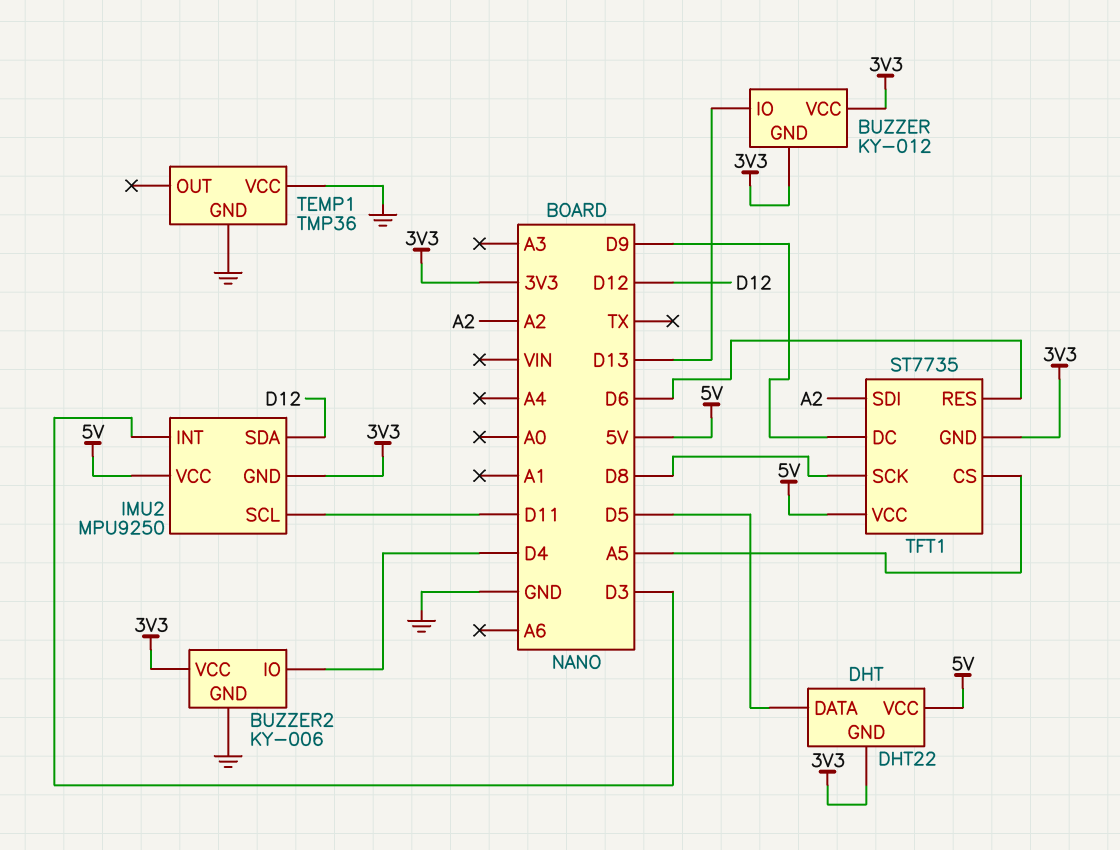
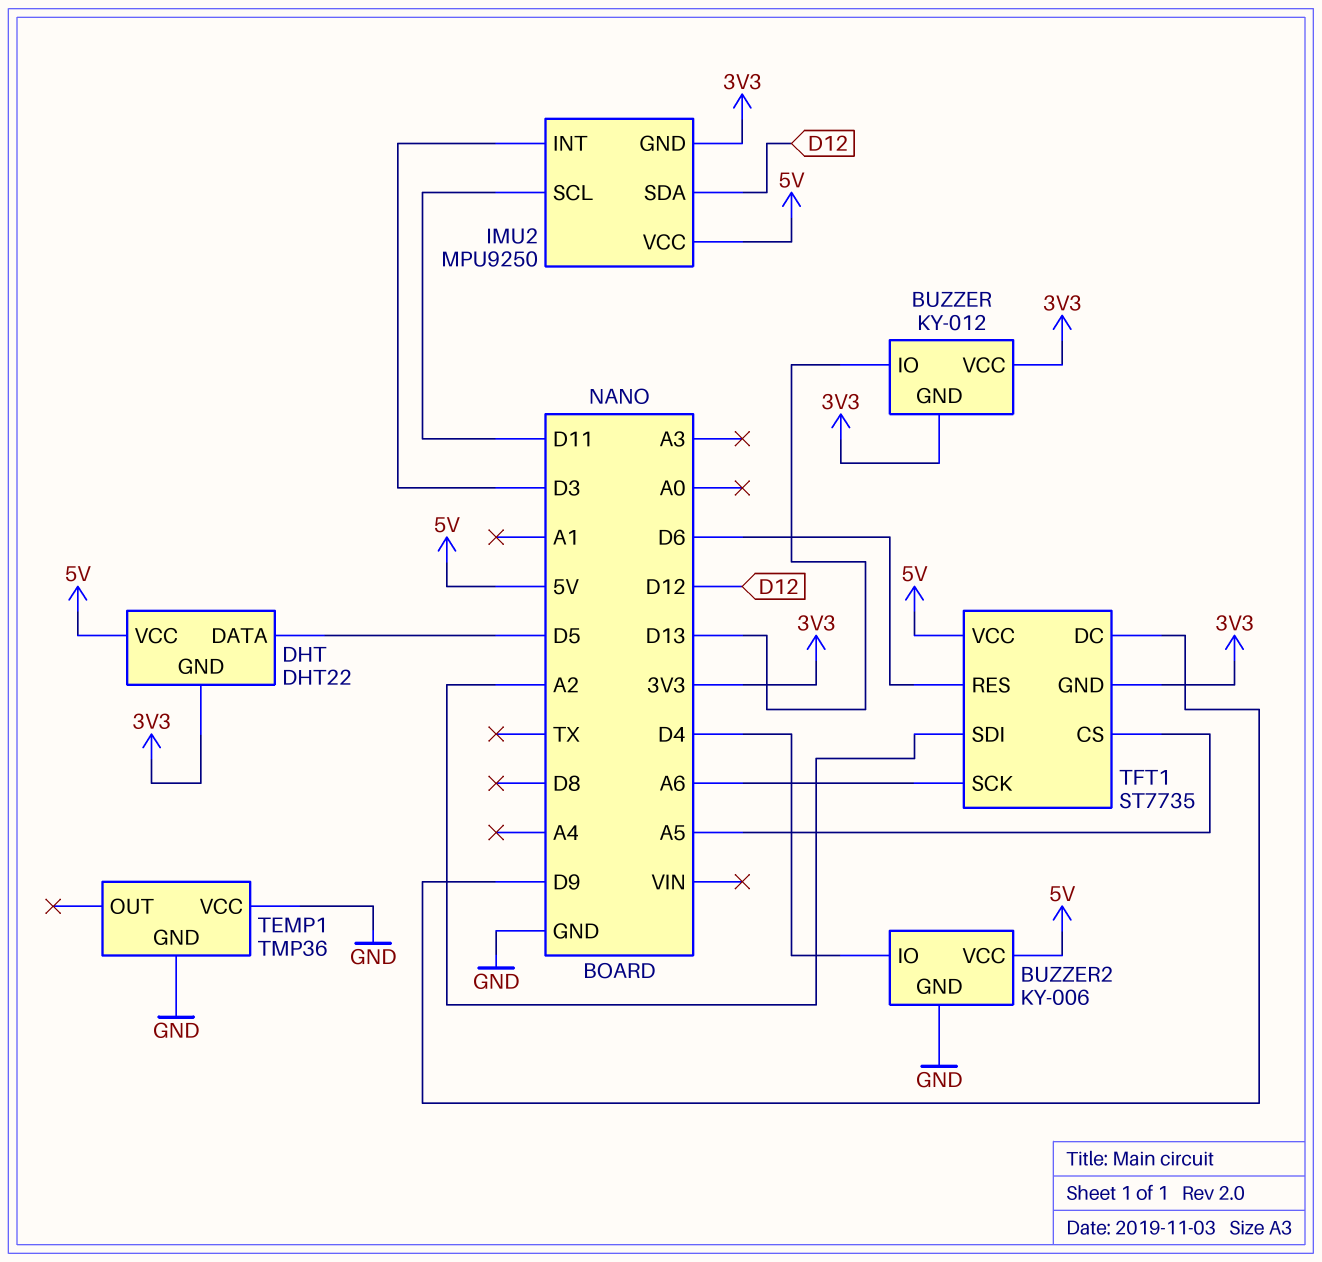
BUZZER2 pin VCC: 3V3 -> 5V
TFT1 pin SCK: D8 -> A6

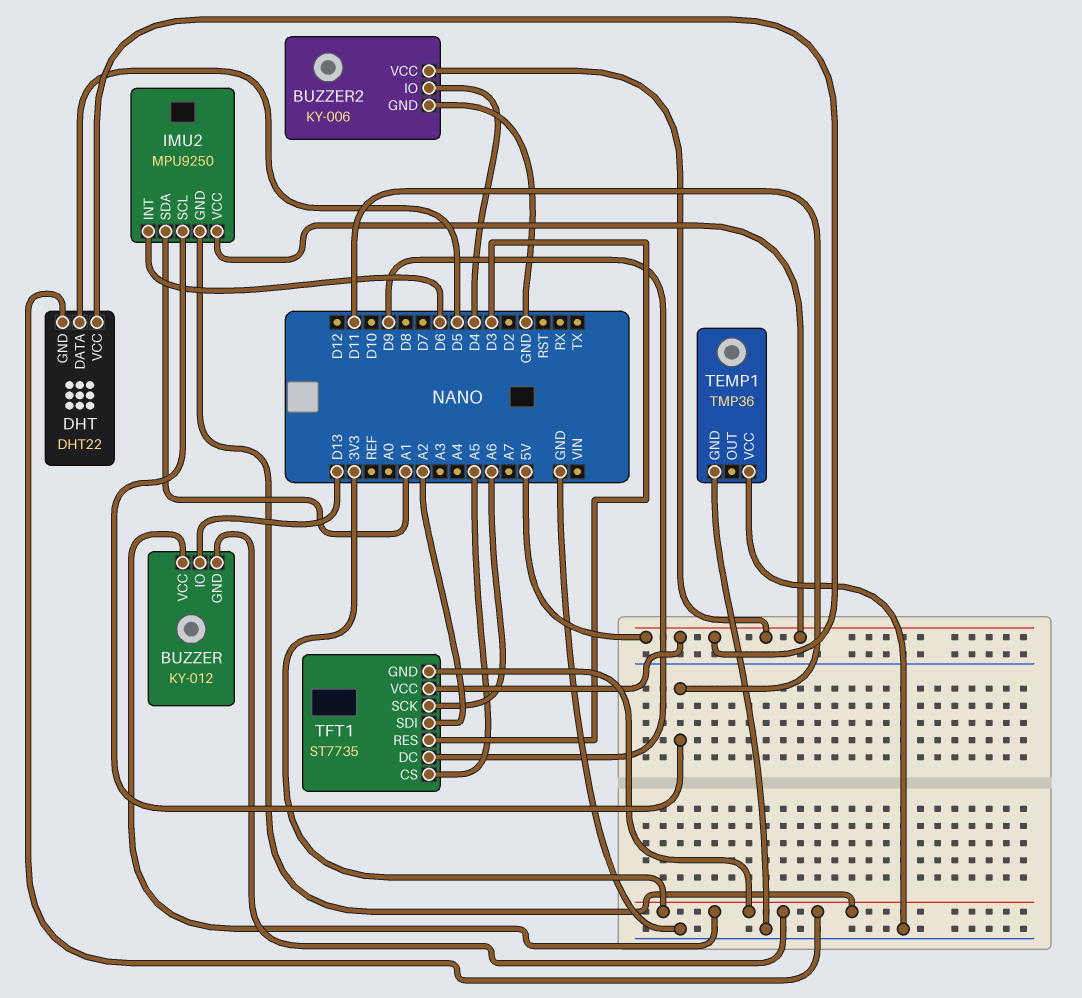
IMU2 pin INT: D3 -> D6
IMU2 pin SDA: D12 -> A1
TFT1 pin RES: D6 -> D3

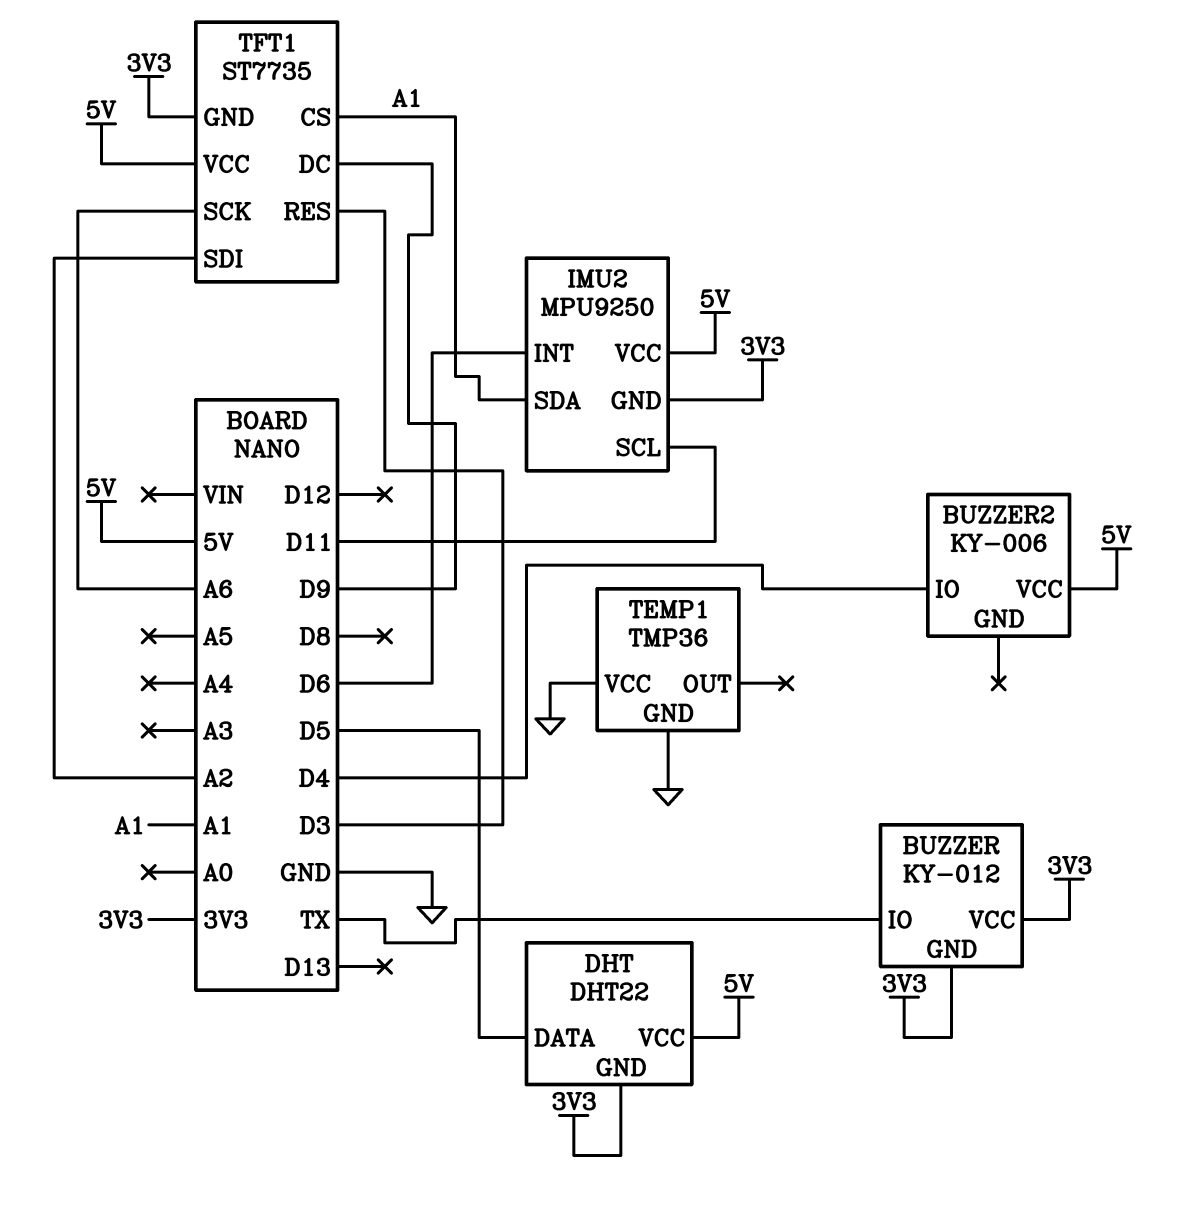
BUZZER pin IO: D13 -> TX
BUZZER2 pin GND: GND -> none
TFT1 pin CS: A5 -> A1

